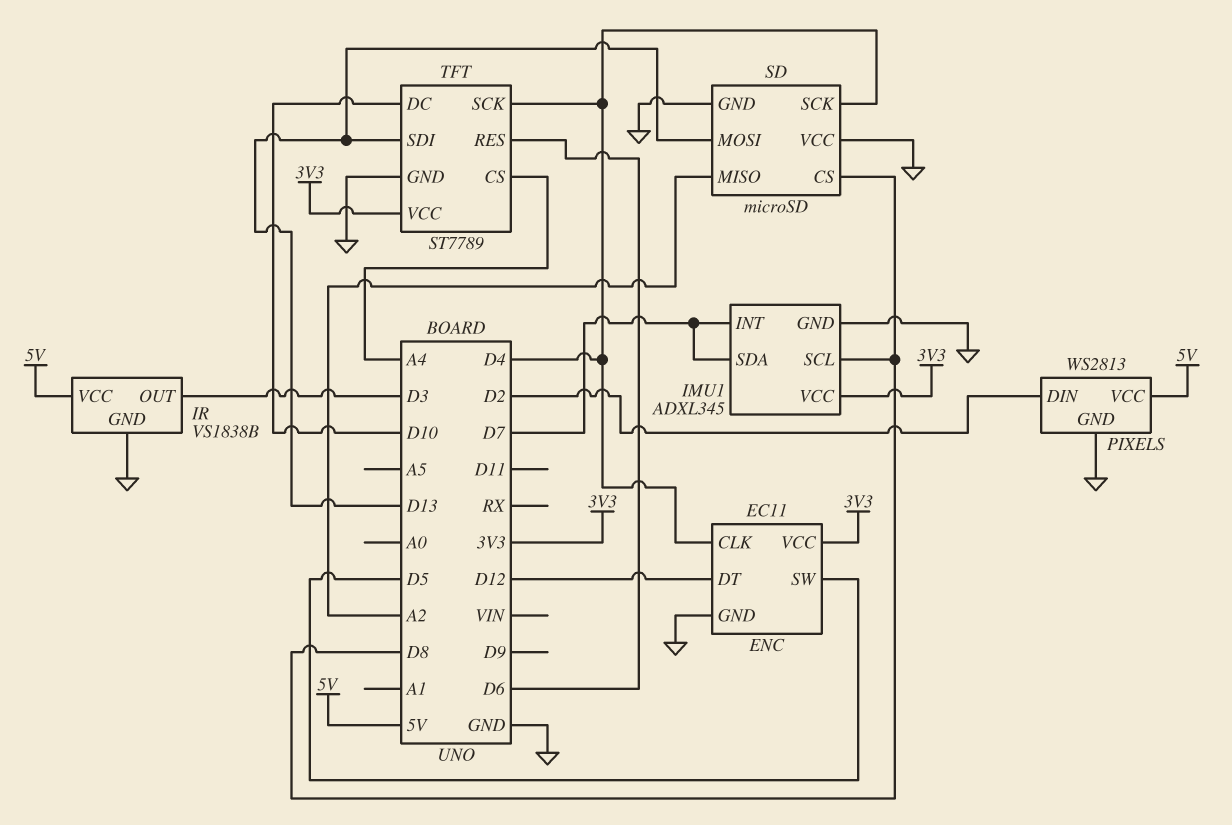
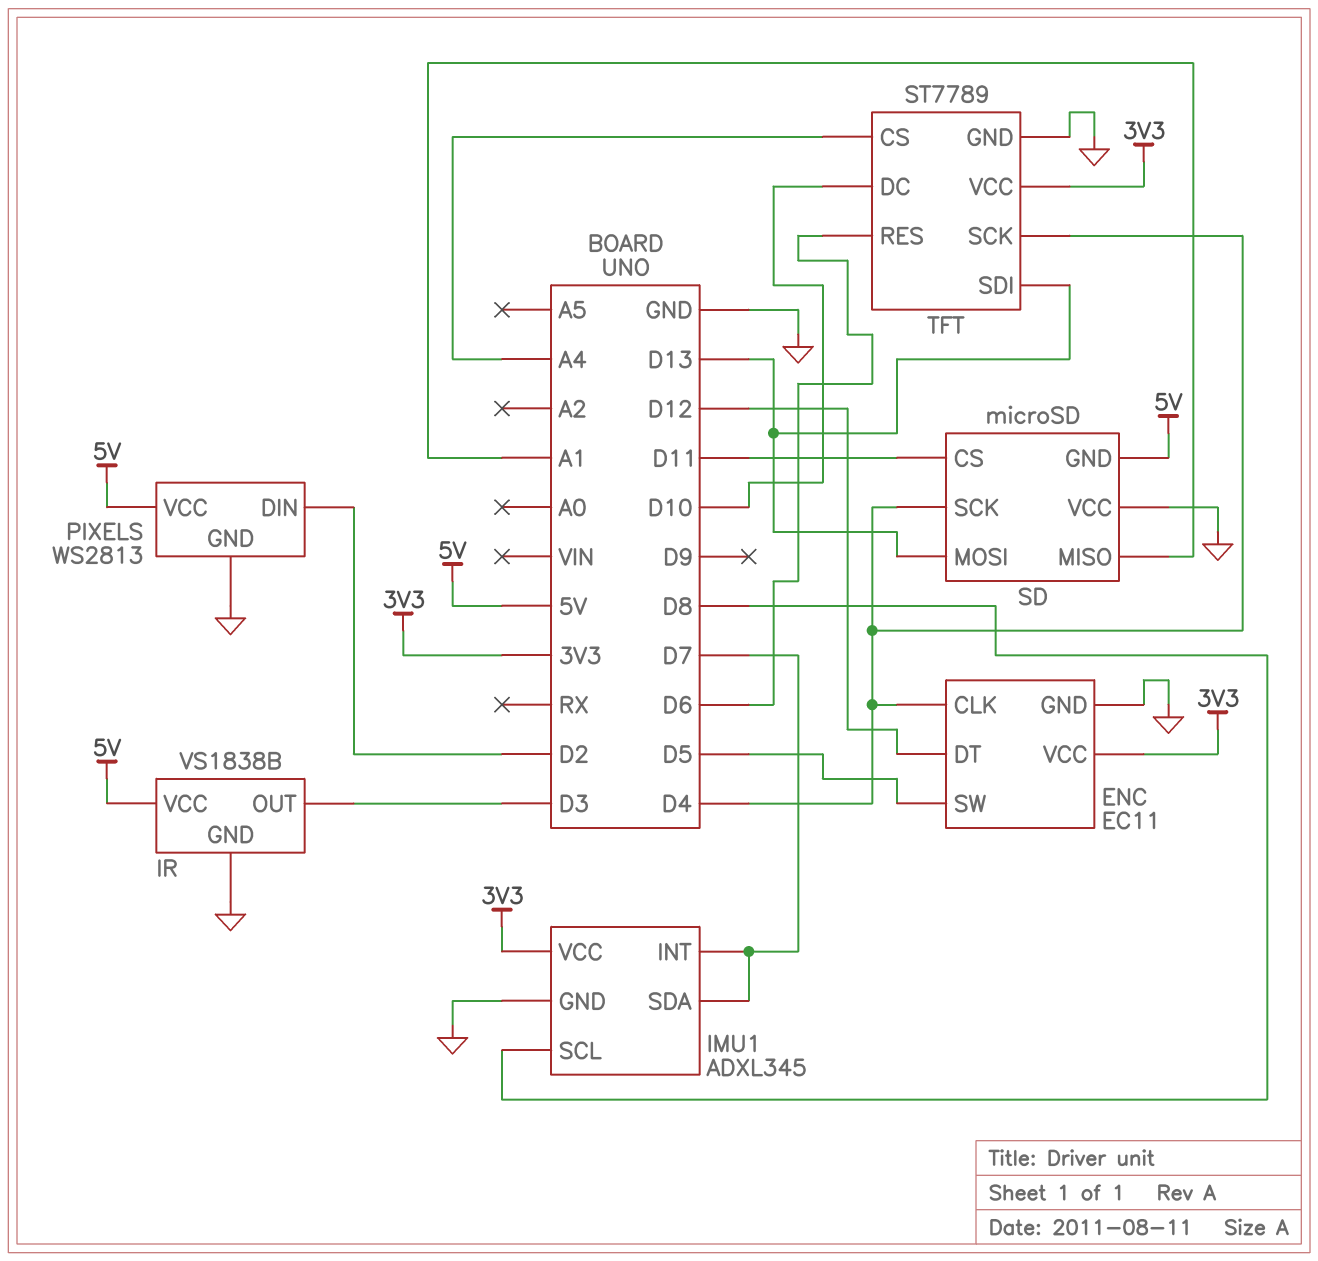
SD pin CS: D8 -> D11
SD pin GND: GND -> 5V
SD pin MISO: A2 -> A1

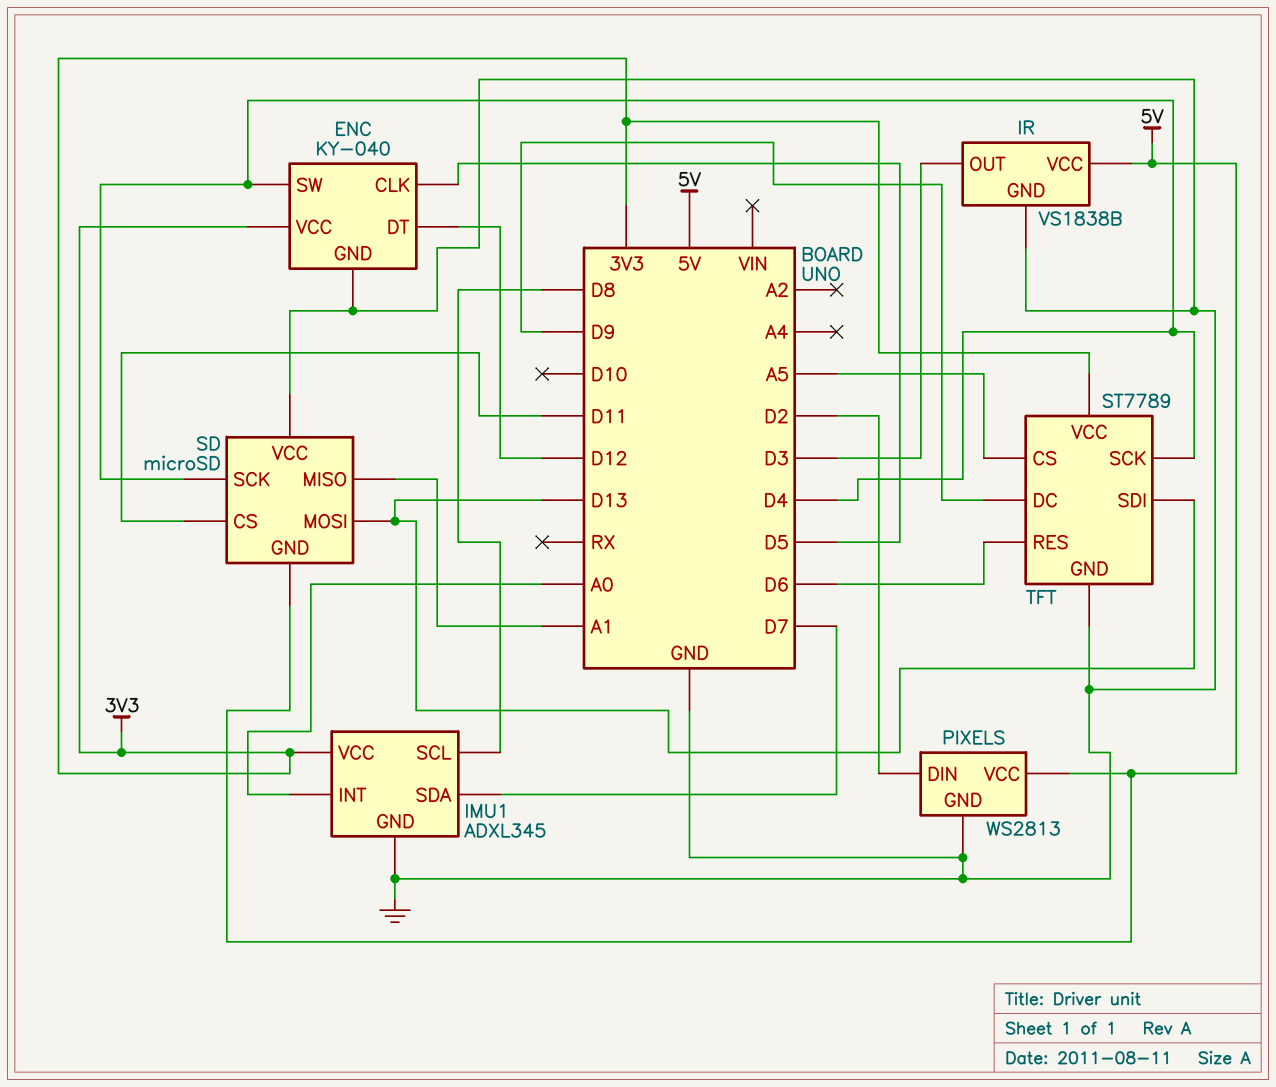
ENC: EC11 -> KY-040
ENC pin CLK: D4 -> D5
ENC pin SW: D5 -> D4
IMU1 pin INT: D7 -> A0
TFT pin CS: A4 -> A5
TFT pin DC: D10 -> D9

